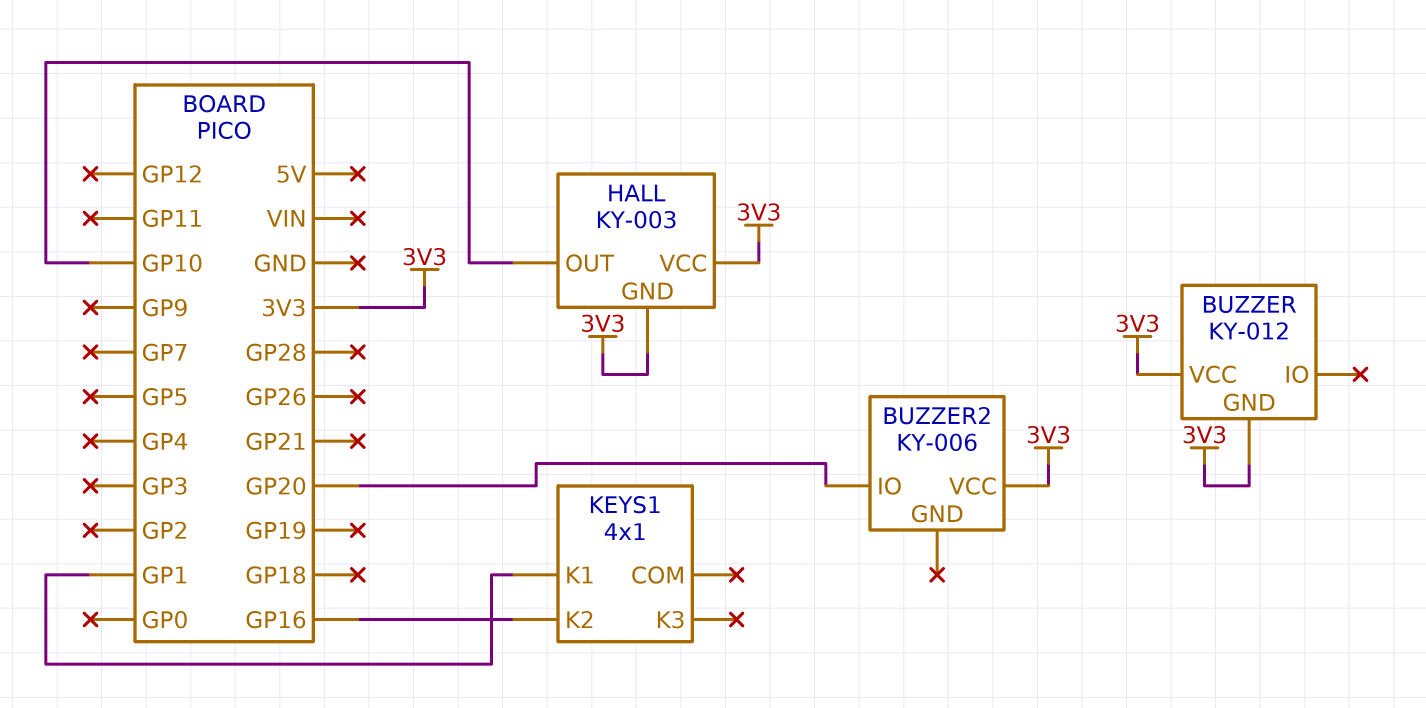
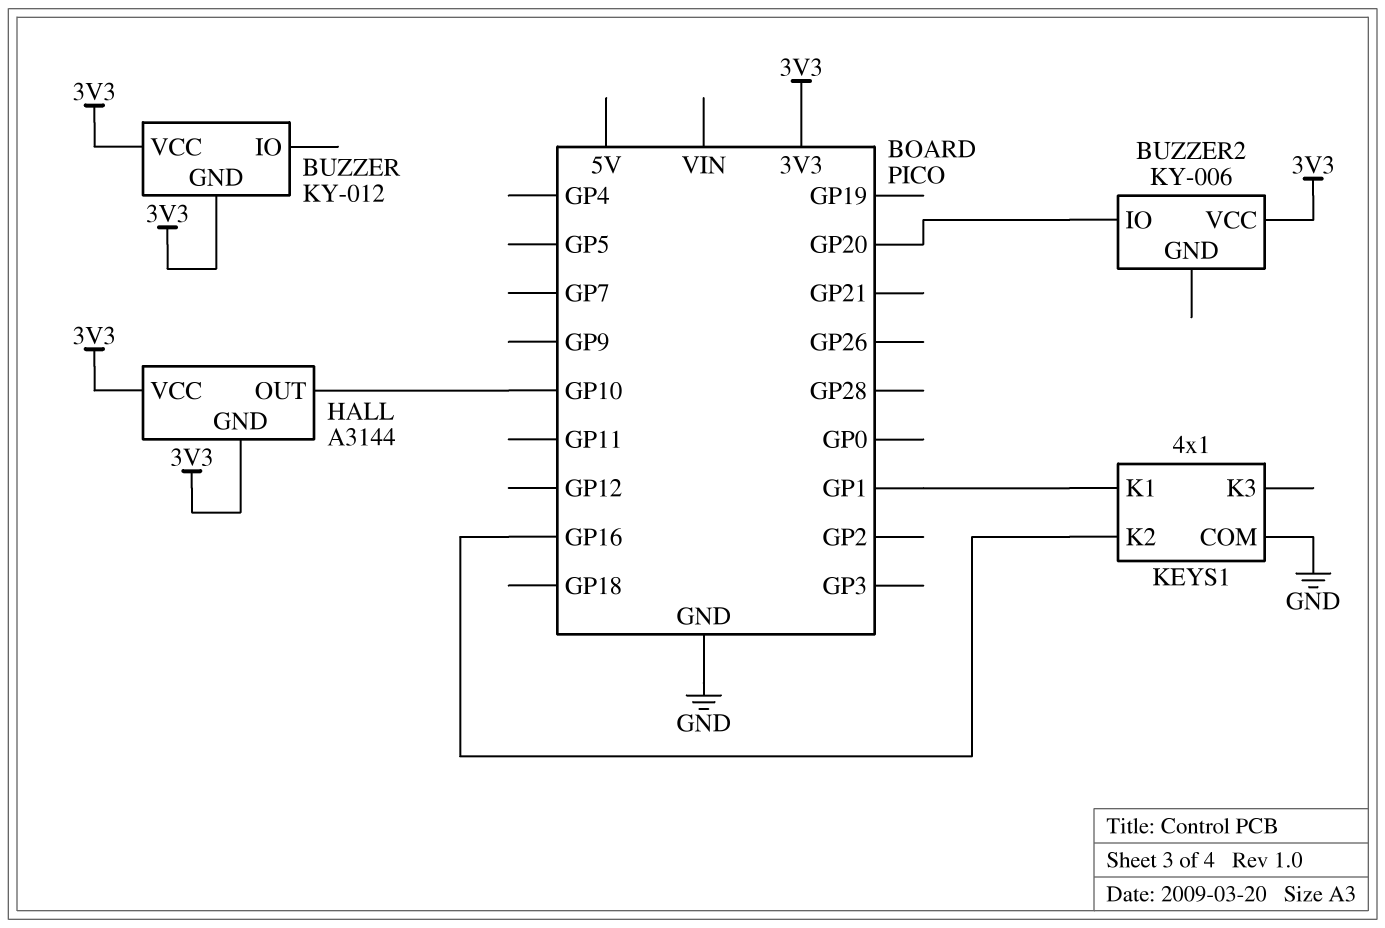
HALL: KY-003 -> A3144
KEYS1 pin COM: none -> GND

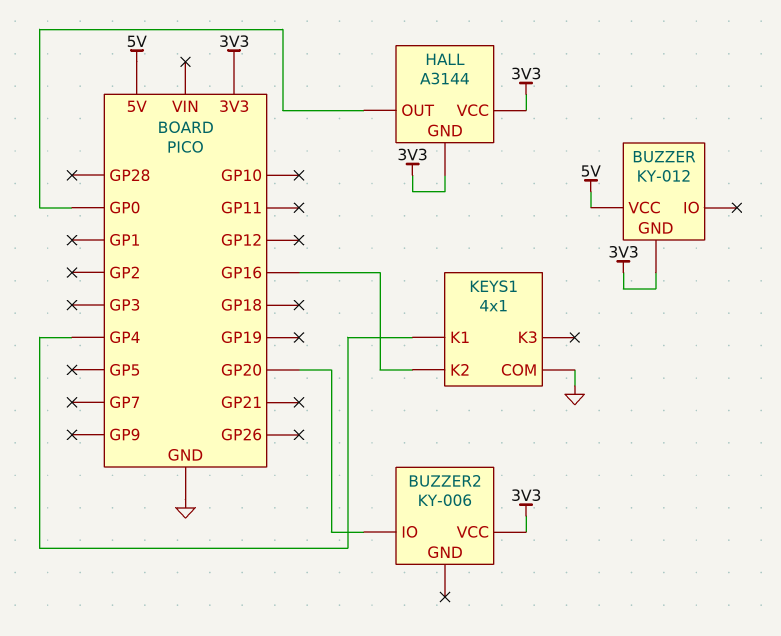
BUZZER pin VCC: 3V3 -> 5V
HALL pin OUT: GP10 -> GP0
KEYS1 pin K1: GP1 -> GP4

